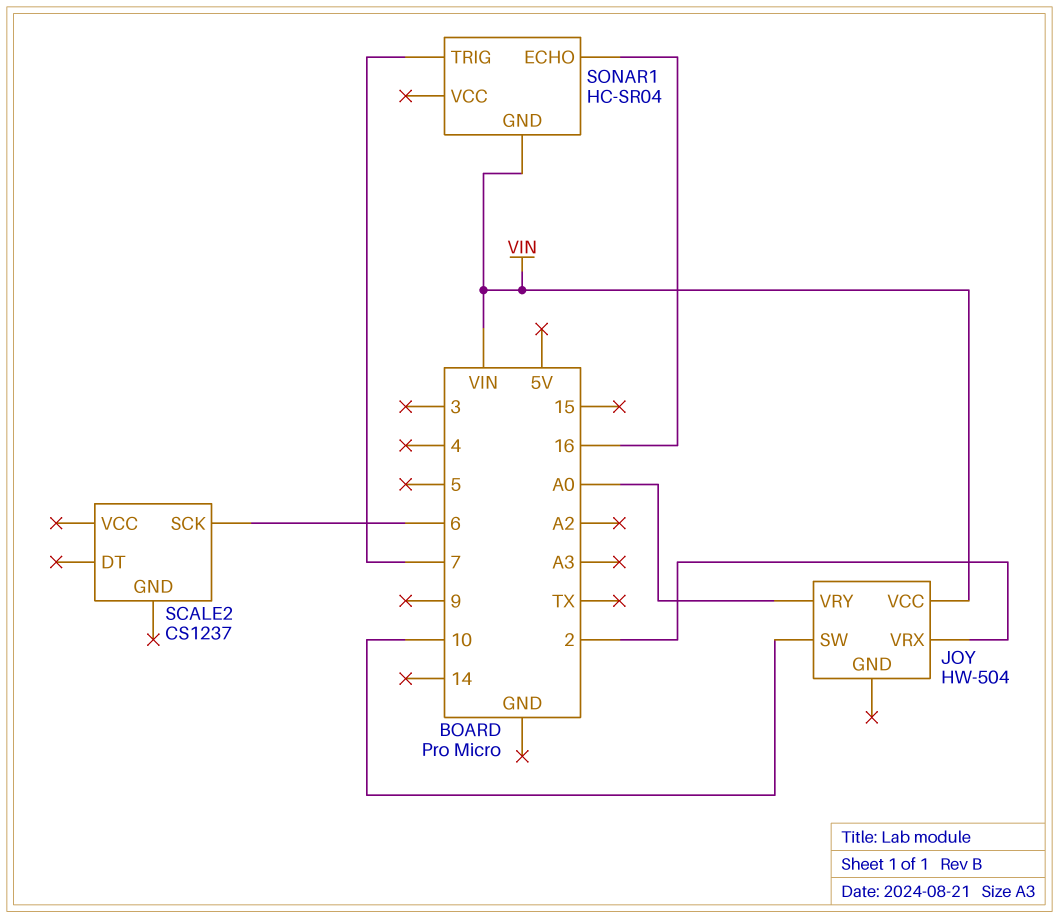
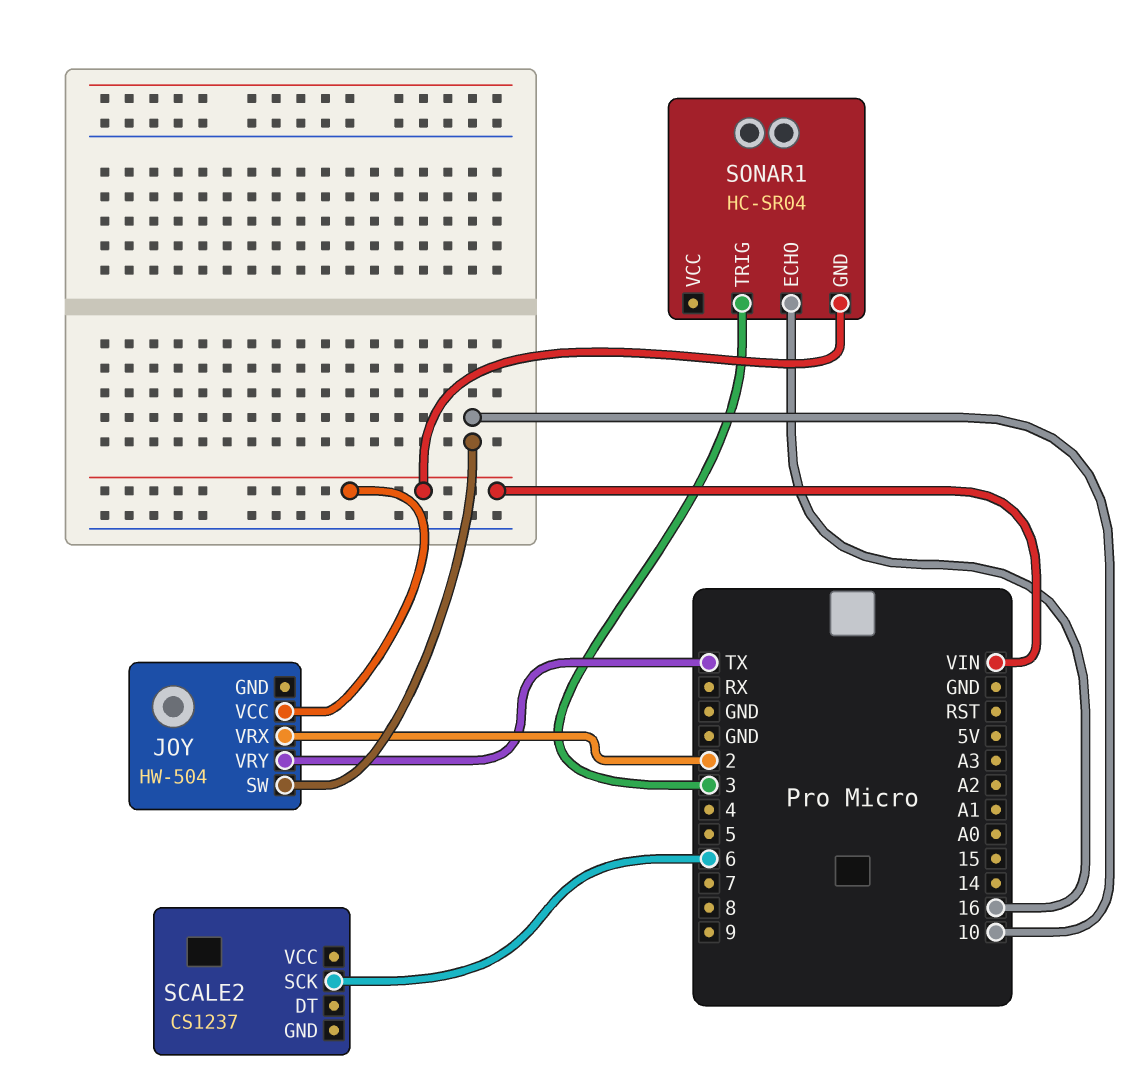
JOY pin VRY: A0 -> TX
SONAR1 pin TRIG: 7 -> 3

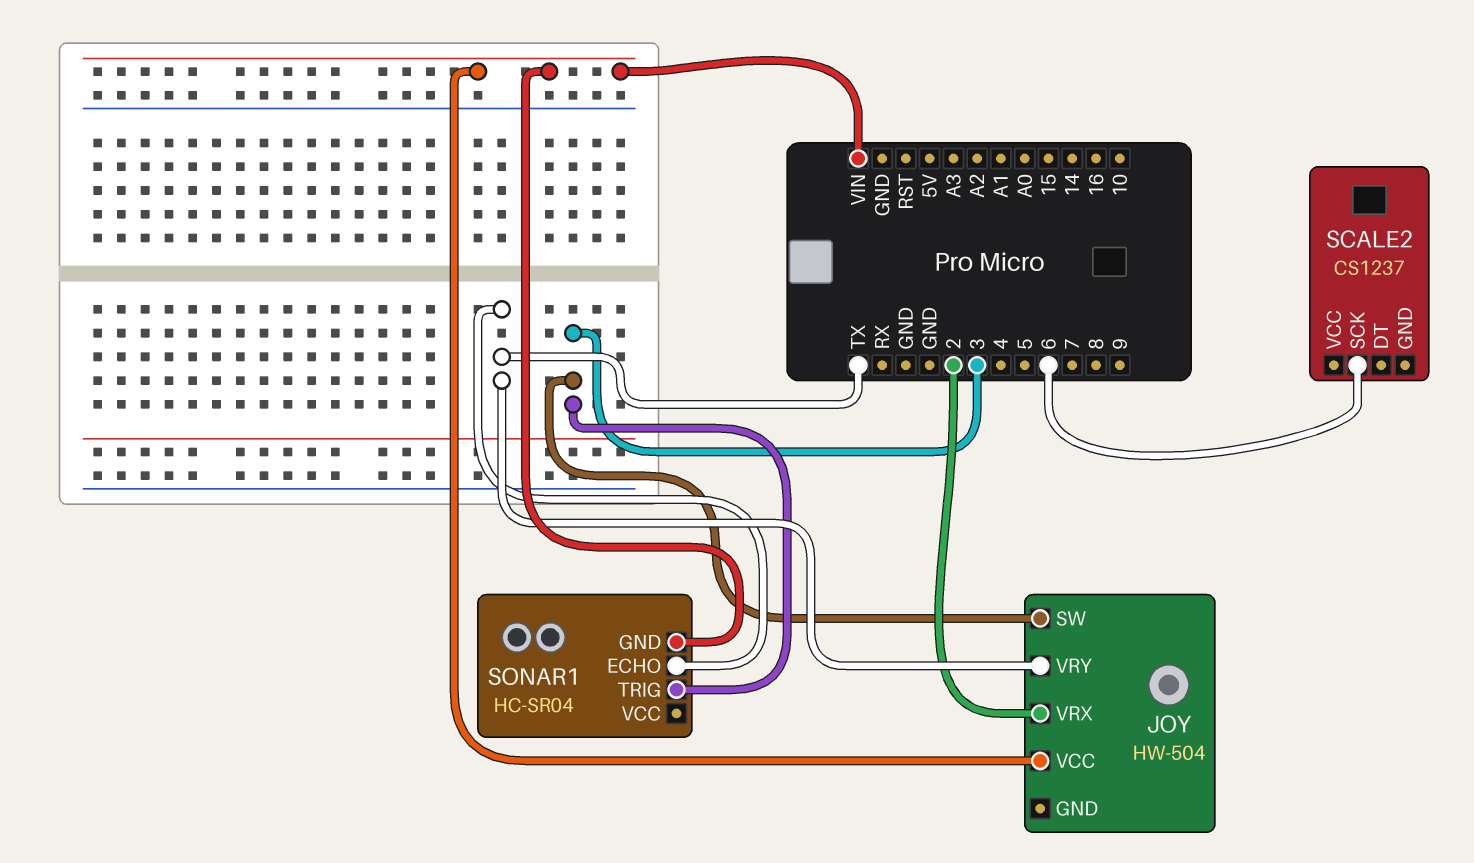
JOY pin SW: 10 -> 3
SONAR1 pin ECHO: 16 -> TX

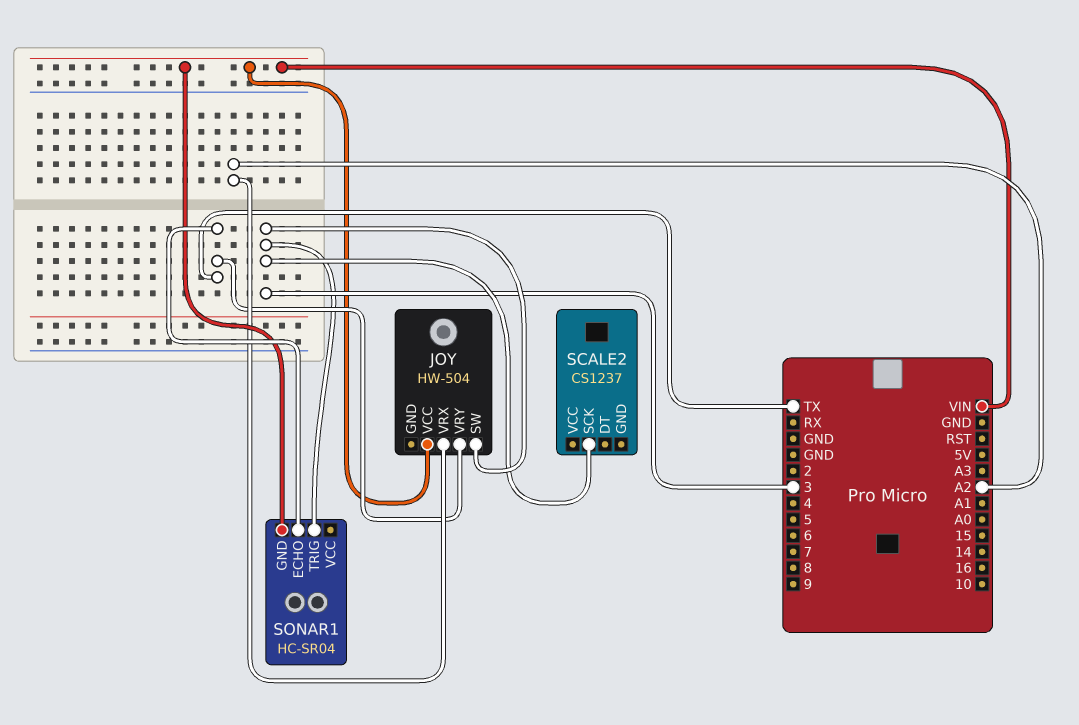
JOY pin VRX: 2 -> A2
SCALE2 pin SCK: 6 -> 3

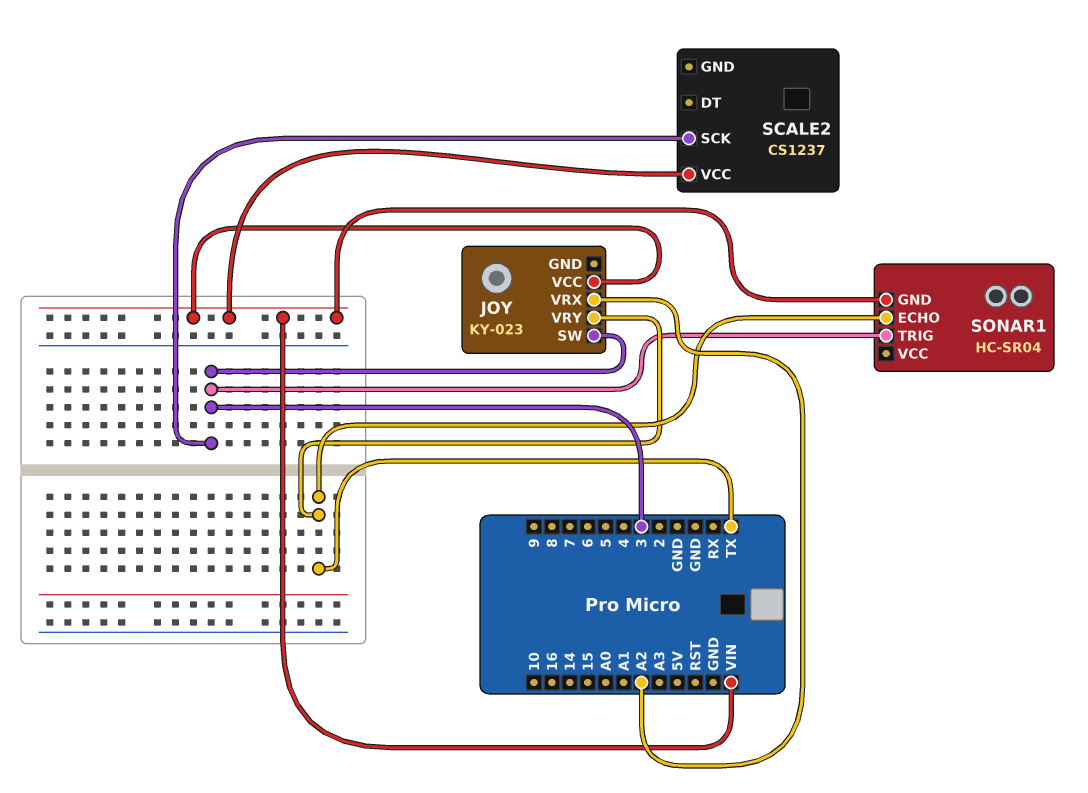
JOY: HW-504 -> KY-023
SCALE2 pin VCC: none -> VIN

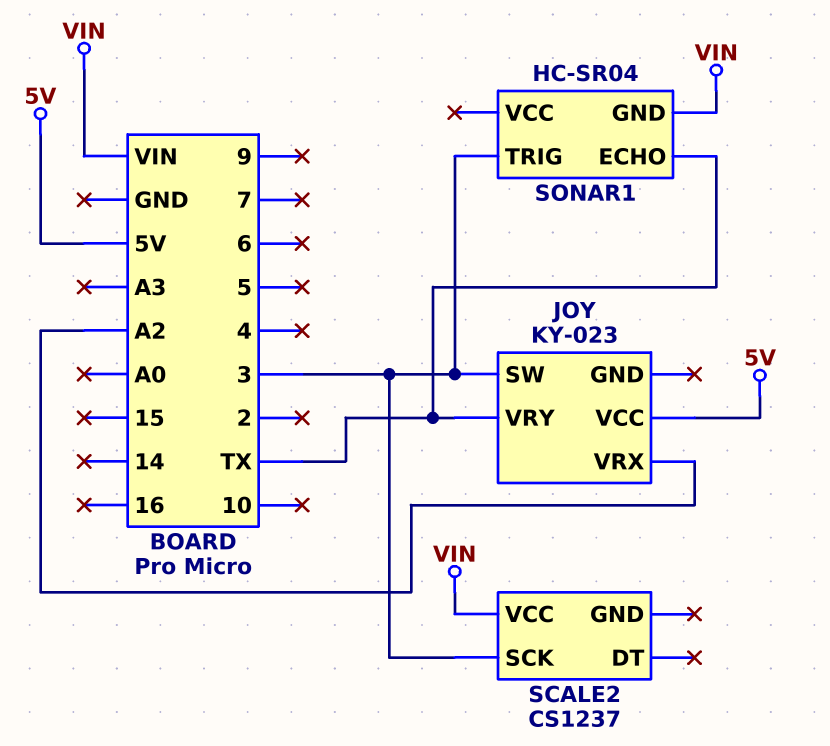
JOY pin VCC: VIN -> 5V

